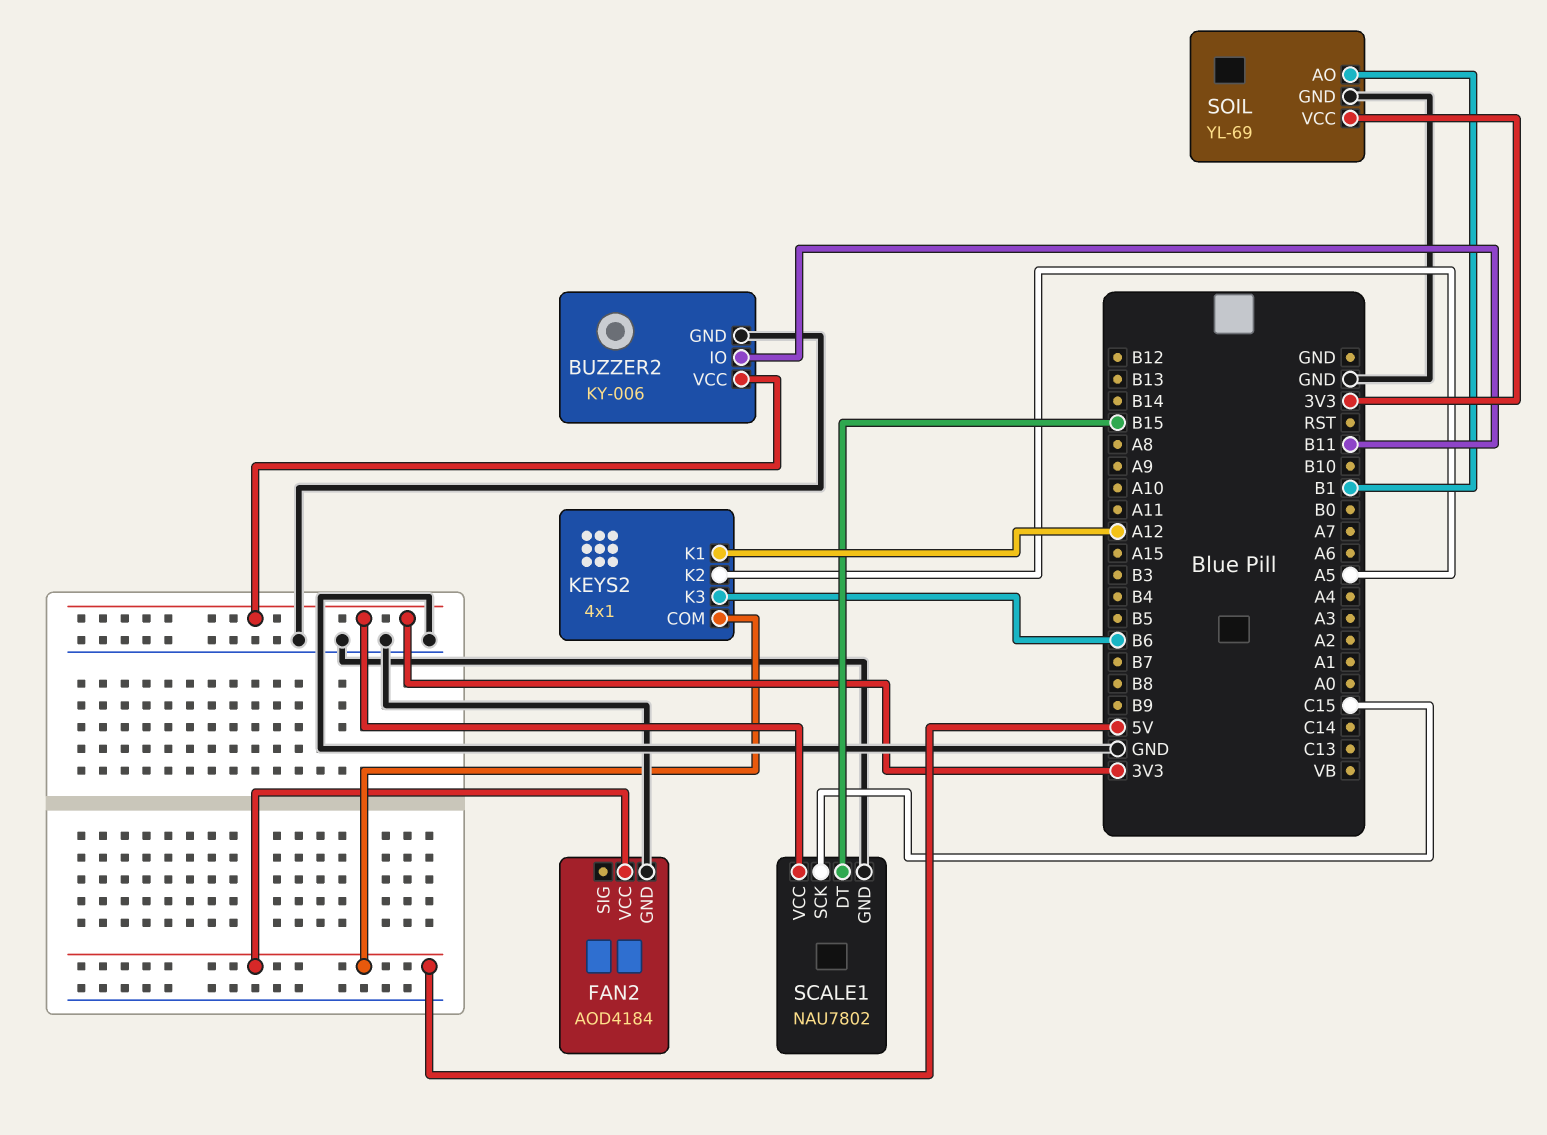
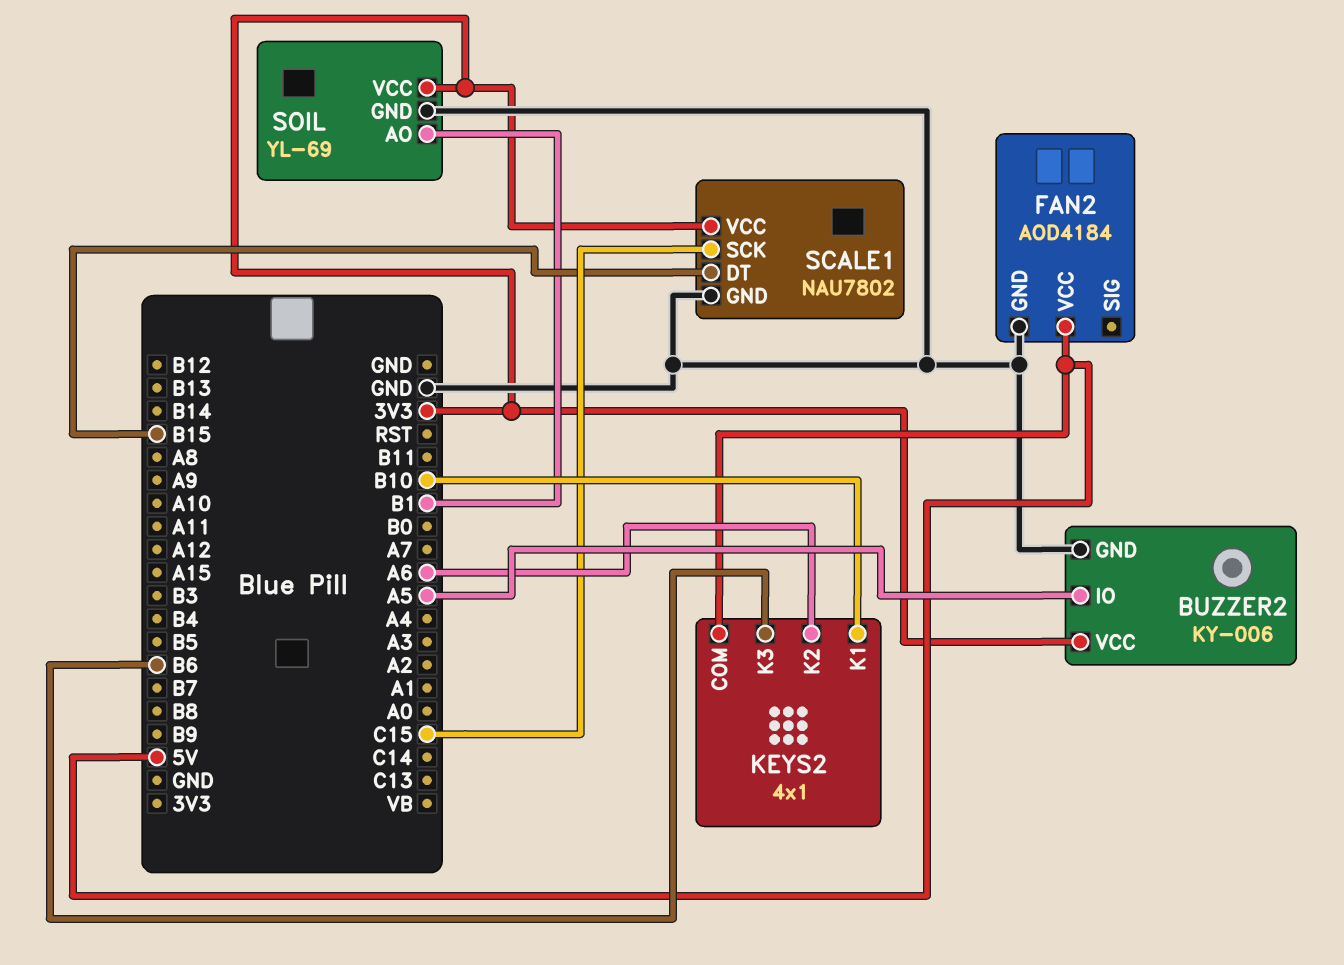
BUZZER2 pin IO: B11 -> A5
KEYS2 pin K1: A12 -> B10
KEYS2 pin K2: A5 -> A6

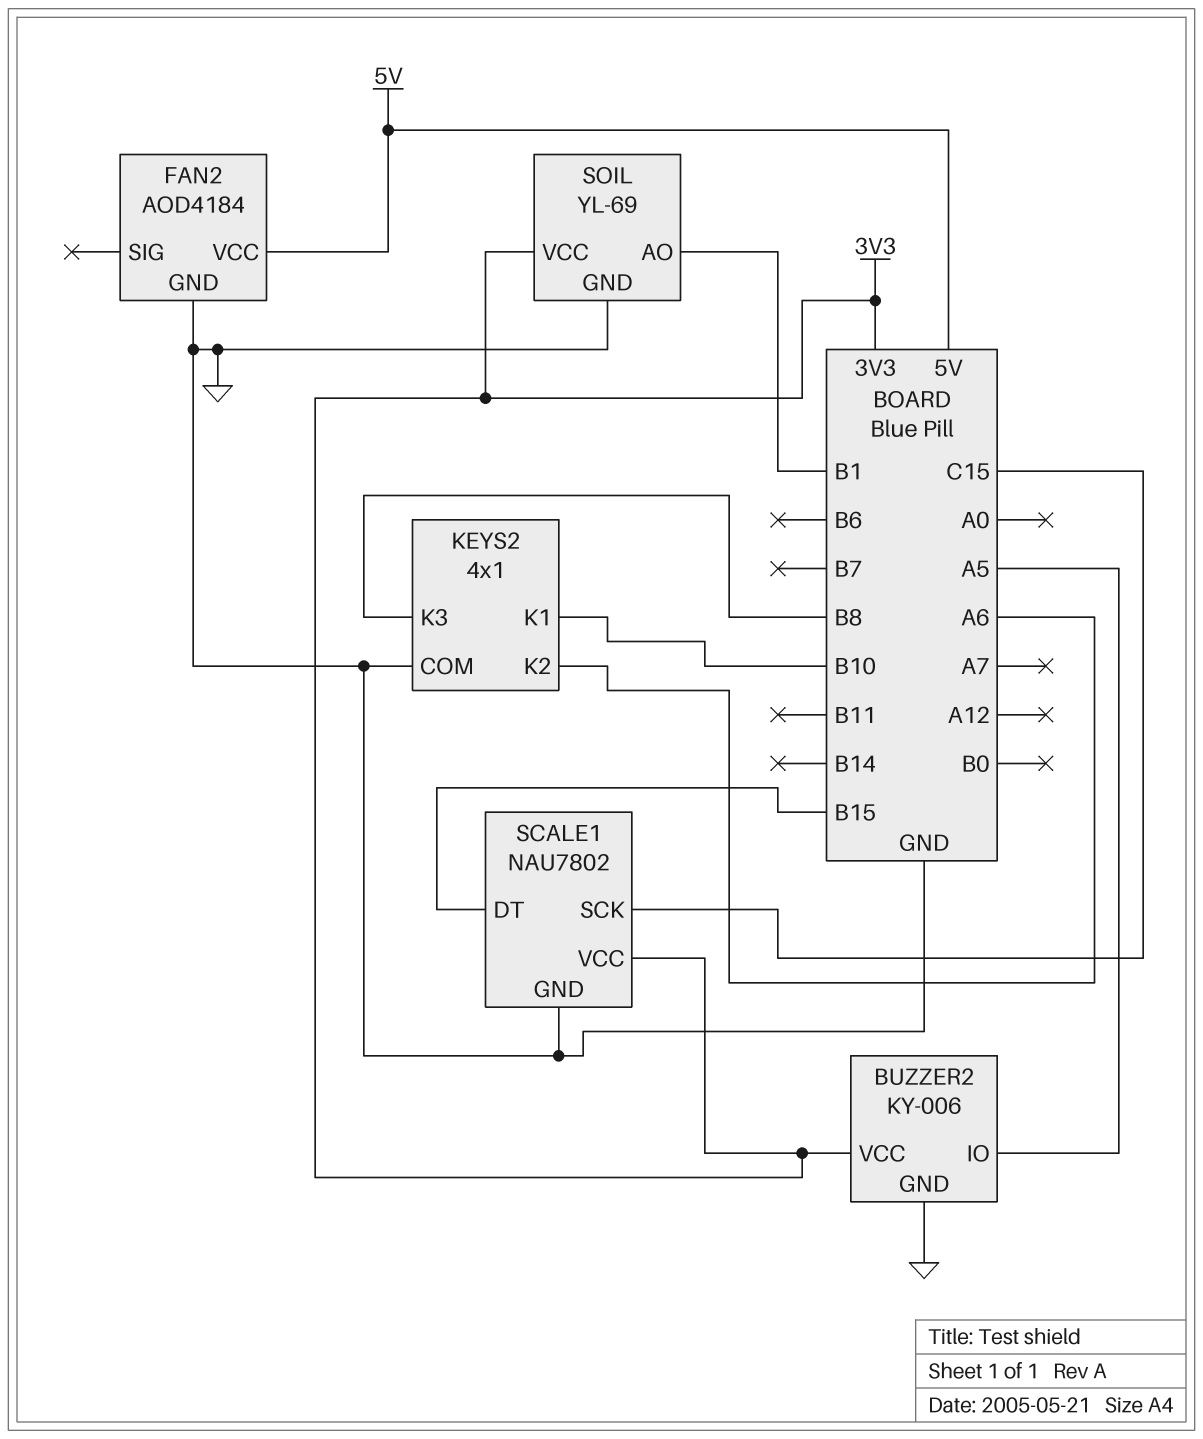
KEYS2 pin COM: 5V -> GND
KEYS2 pin K3: B6 -> B8

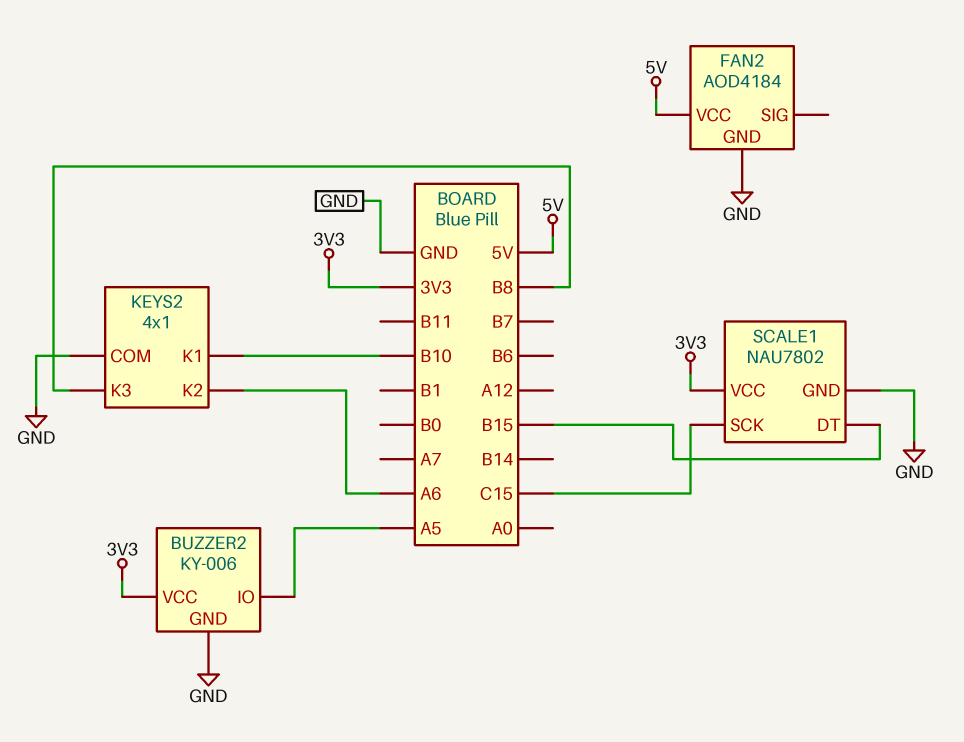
SOIL: YL-69 -> none
SOIL pin AO: B1 -> none
SOIL pin GND: GND -> none
SOIL pin VCC: 3V3 -> none

